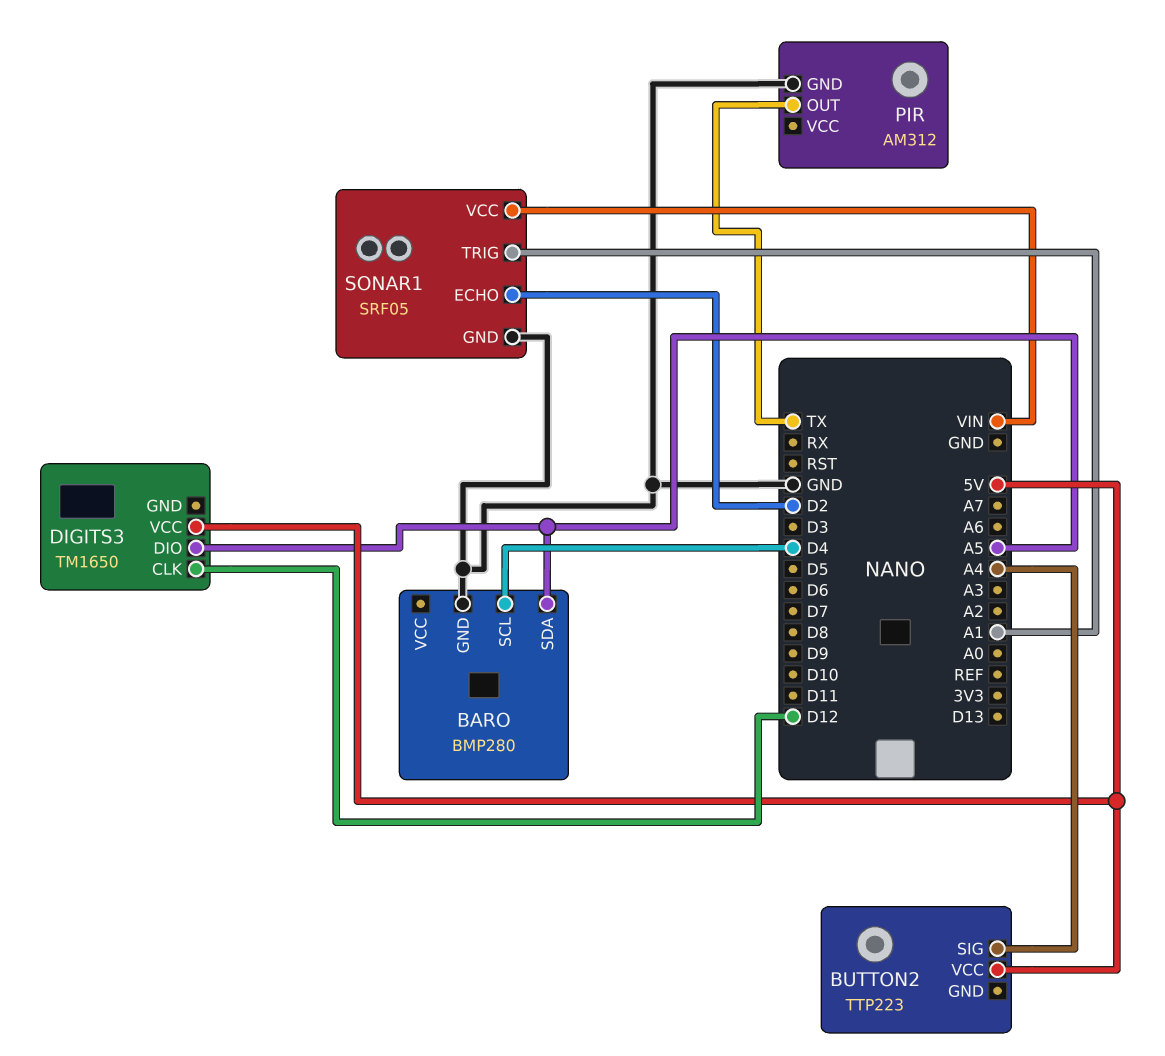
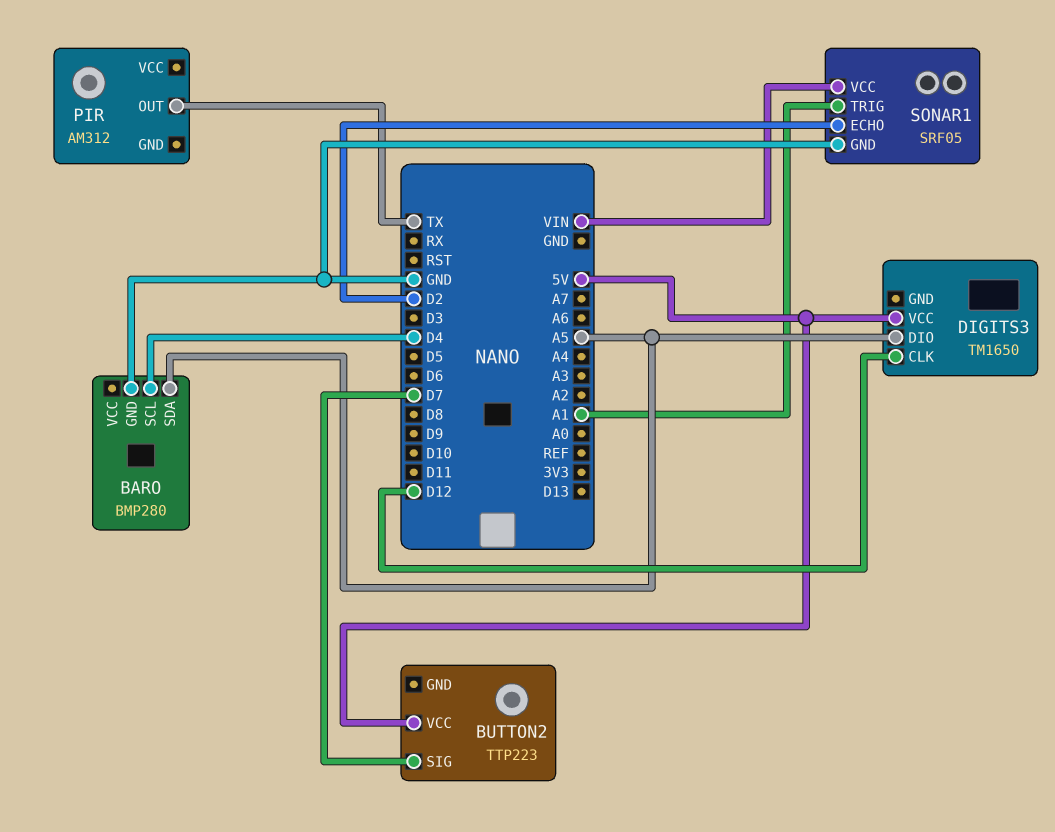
BUTTON2 pin SIG: A4 -> D7
PIR pin GND: GND -> none

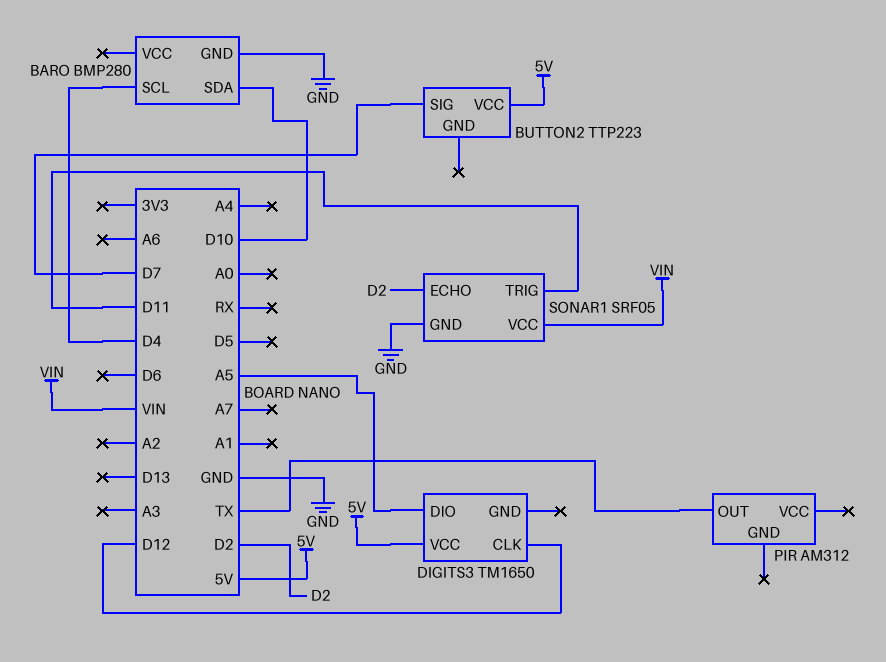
BARO pin SDA: A5 -> D10
SONAR1 pin TRIG: A1 -> D11

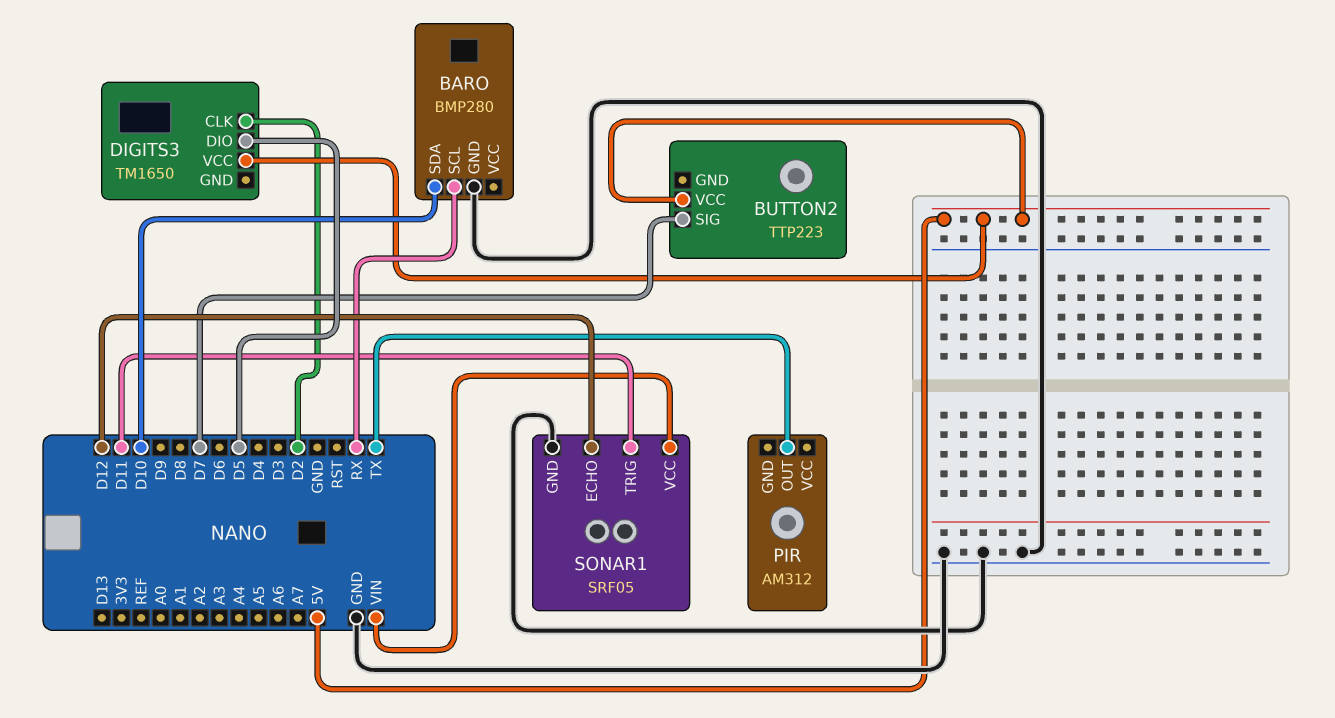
BARO pin SCL: D4 -> RX
DIGITS3 pin CLK: D12 -> D2
DIGITS3 pin DIO: A5 -> D5
SONAR1 pin ECHO: D2 -> D12

